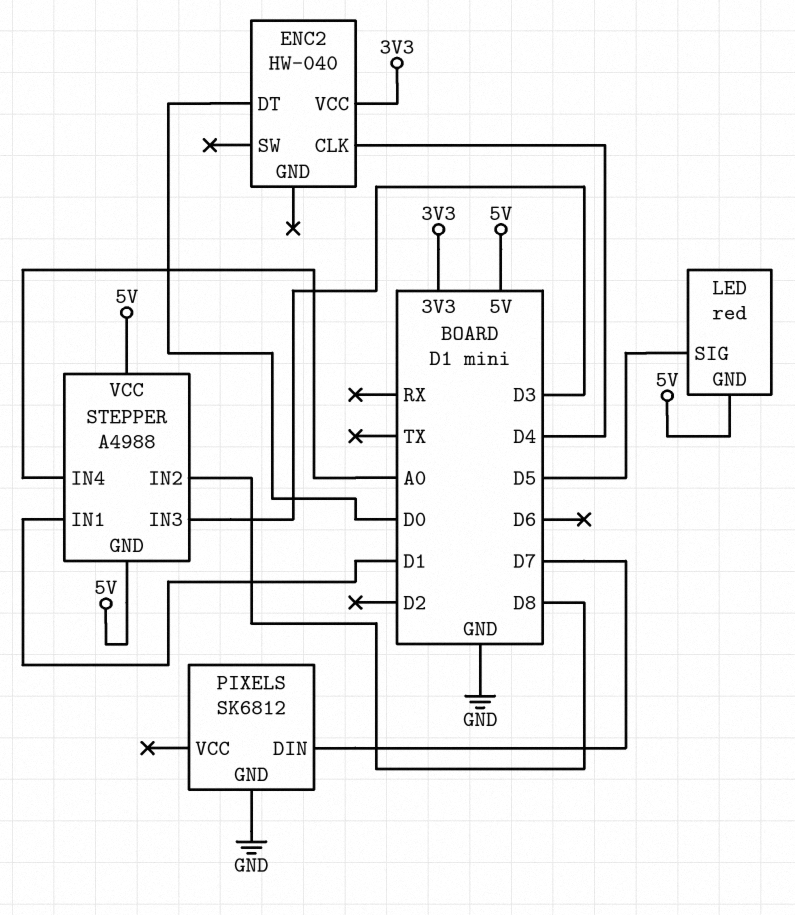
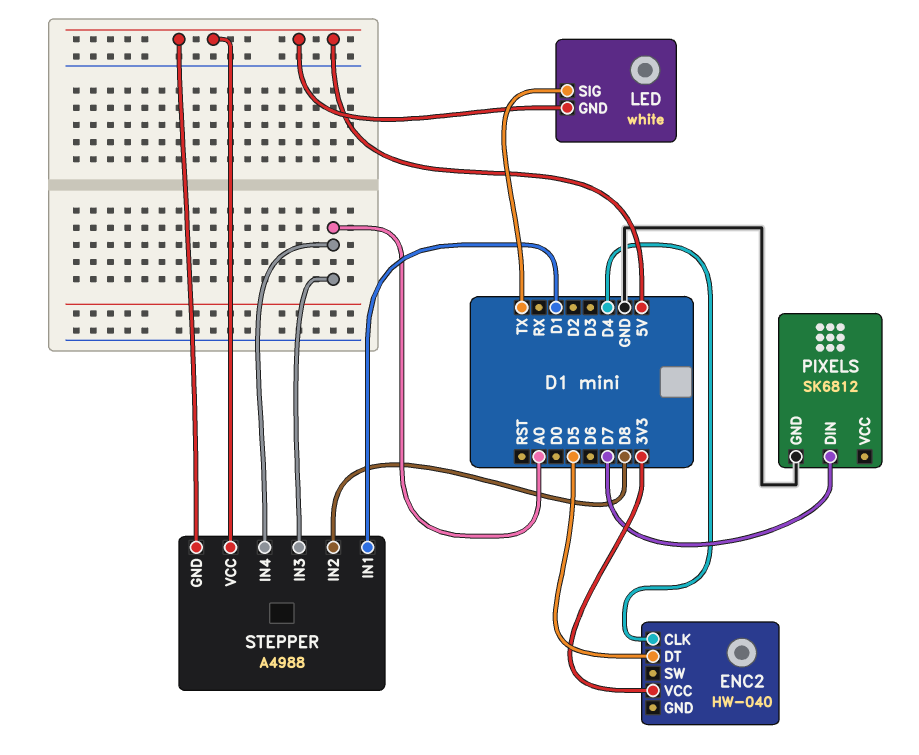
ENC2 pin DT: D0 -> D5
LED: red -> white
LED pin SIG: D5 -> TX
STEPPER pin IN3: D3 -> A0

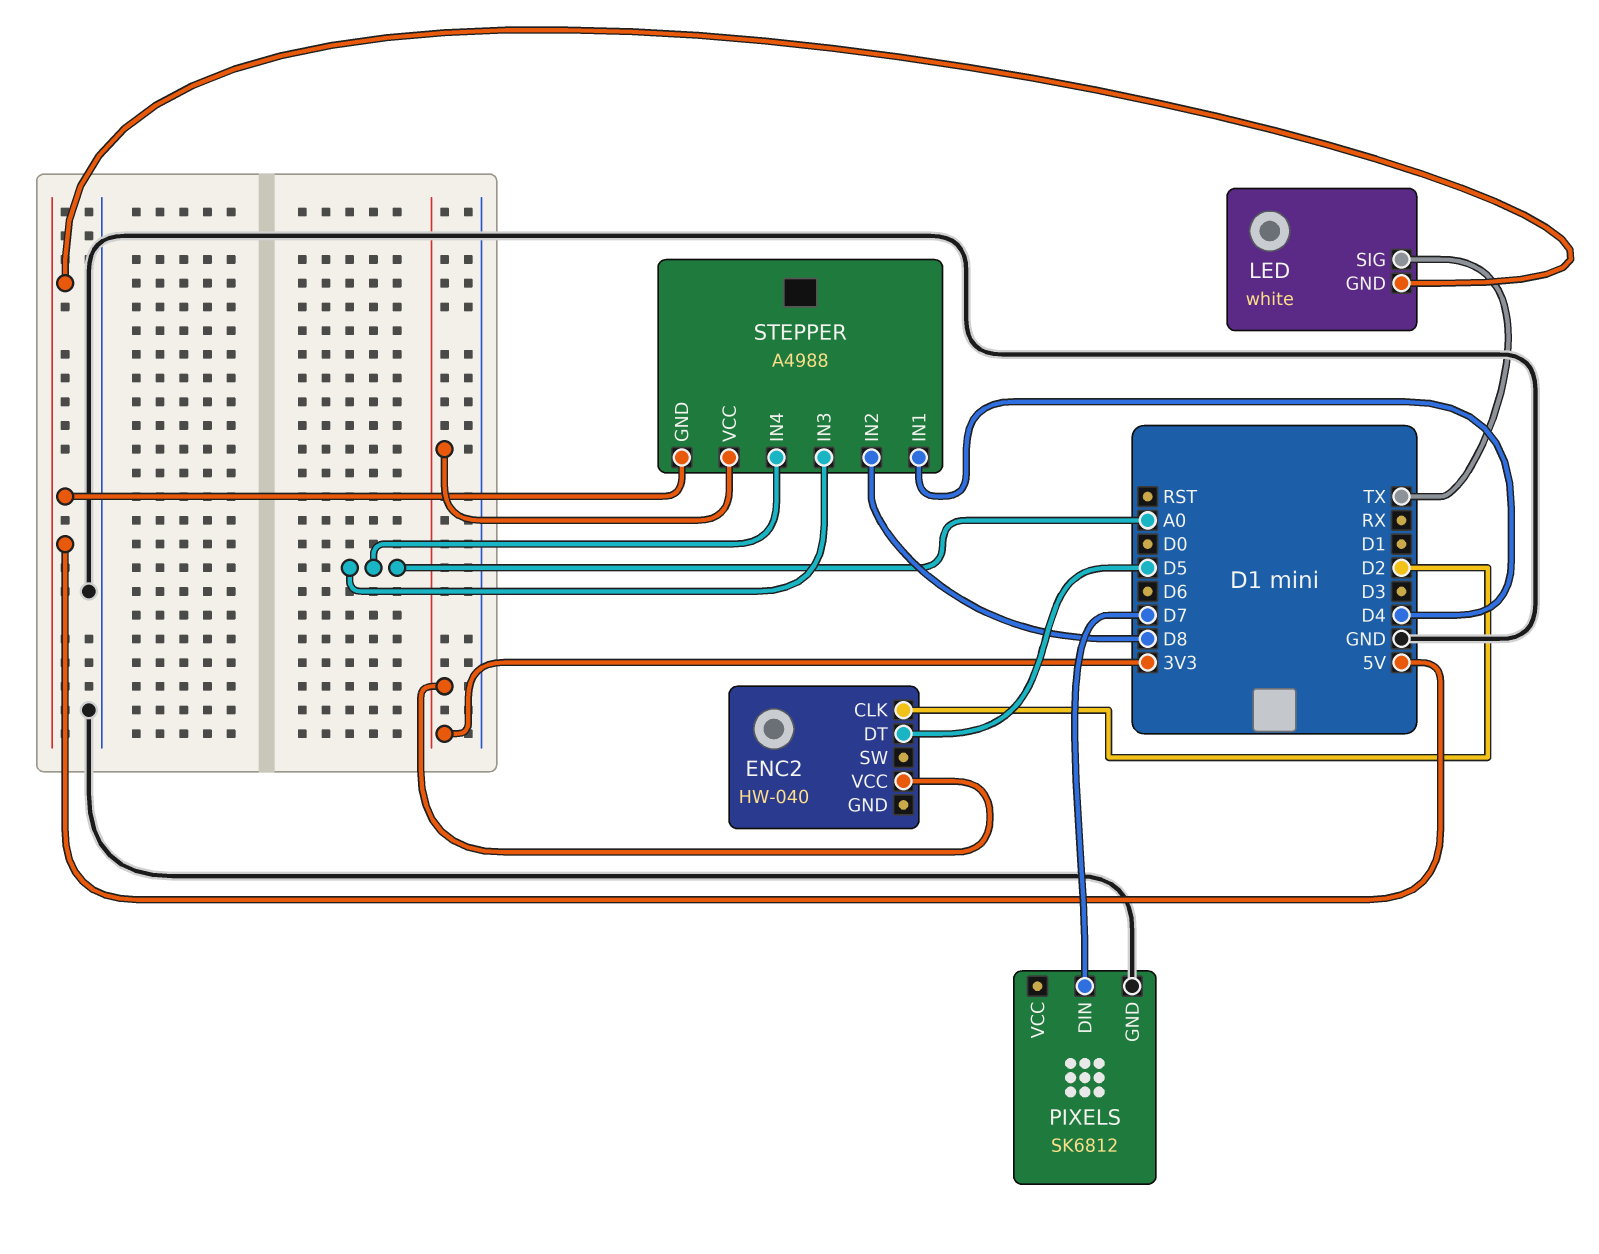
ENC2 pin CLK: D4 -> D2
STEPPER pin IN1: D1 -> D4
STEPPER pin VCC: 5V -> 3V3

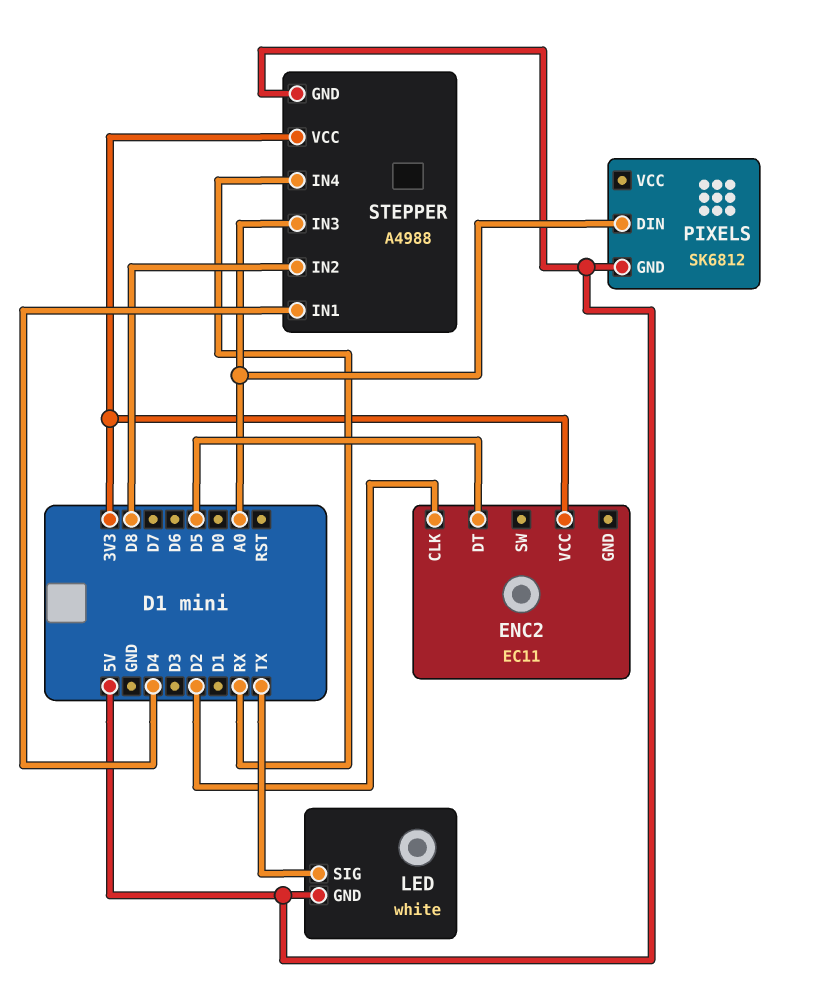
ENC2: HW-040 -> EC11
PIXELS pin DIN: D7 -> A0
PIXELS pin GND: GND -> 5V
STEPPER pin IN4: A0 -> RX

